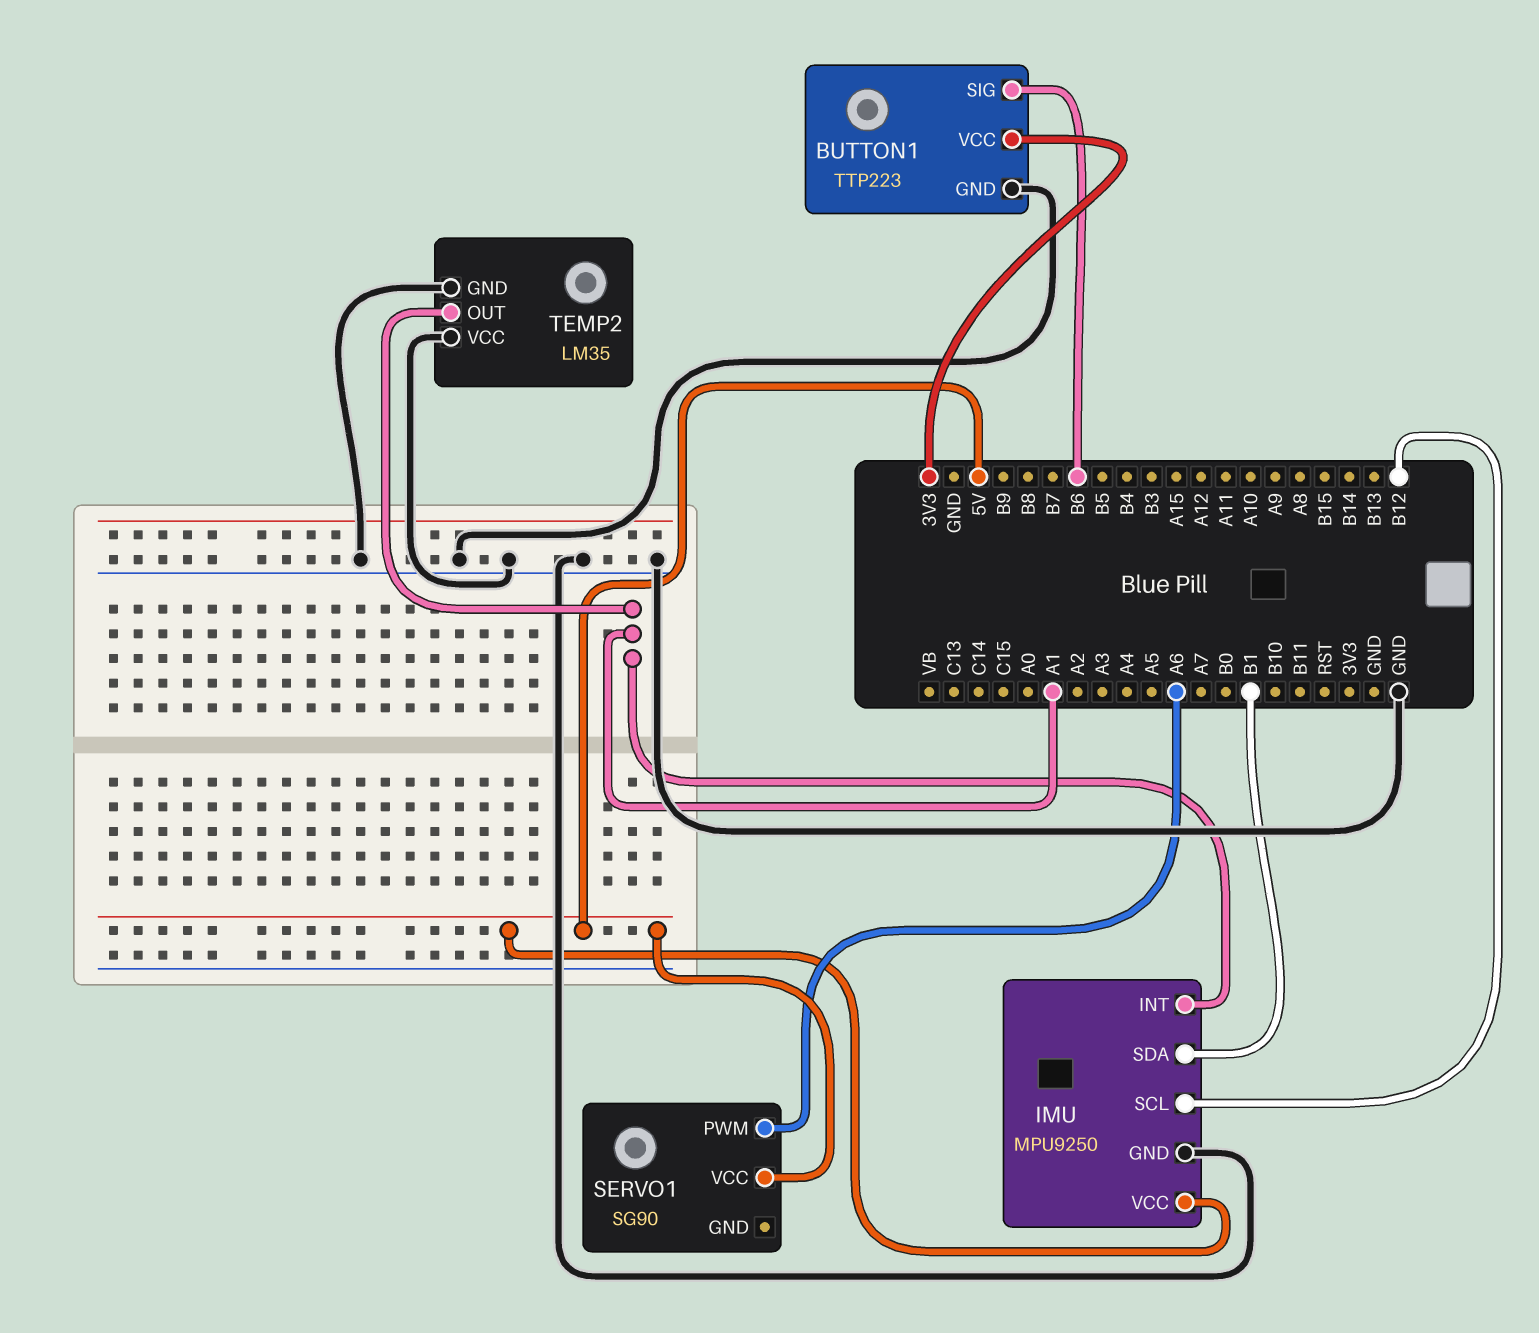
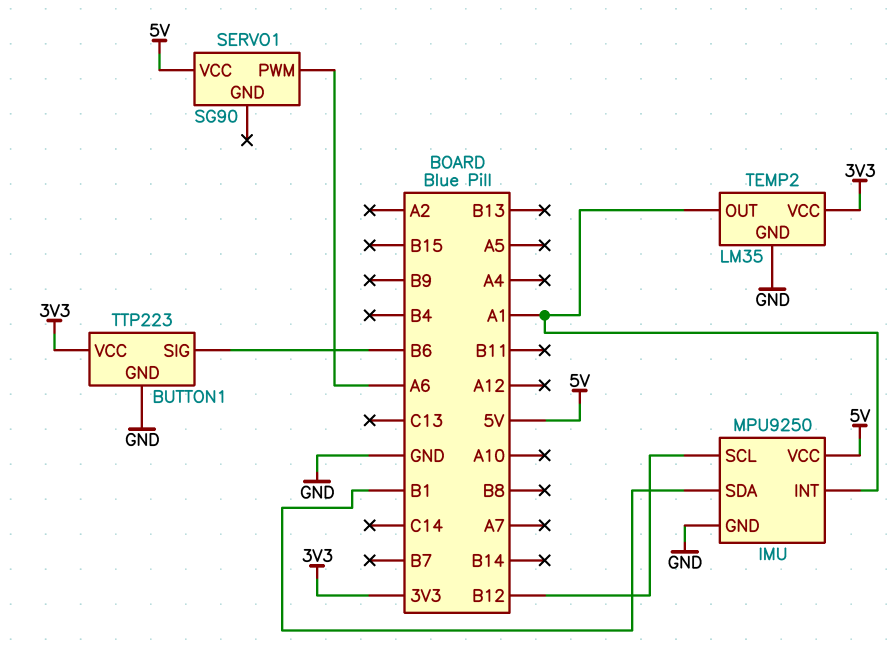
TEMP2 pin VCC: GND -> 3V3

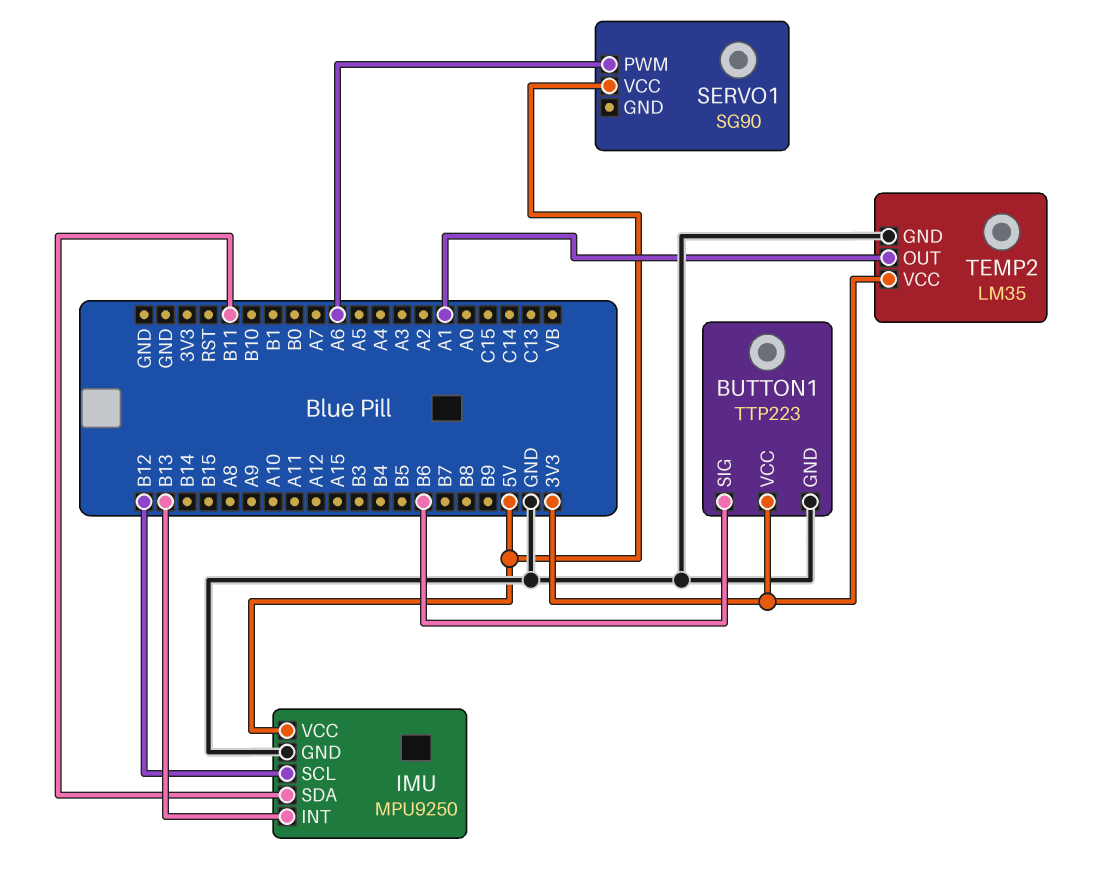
IMU pin INT: A1 -> B13
IMU pin SDA: B1 -> B11

